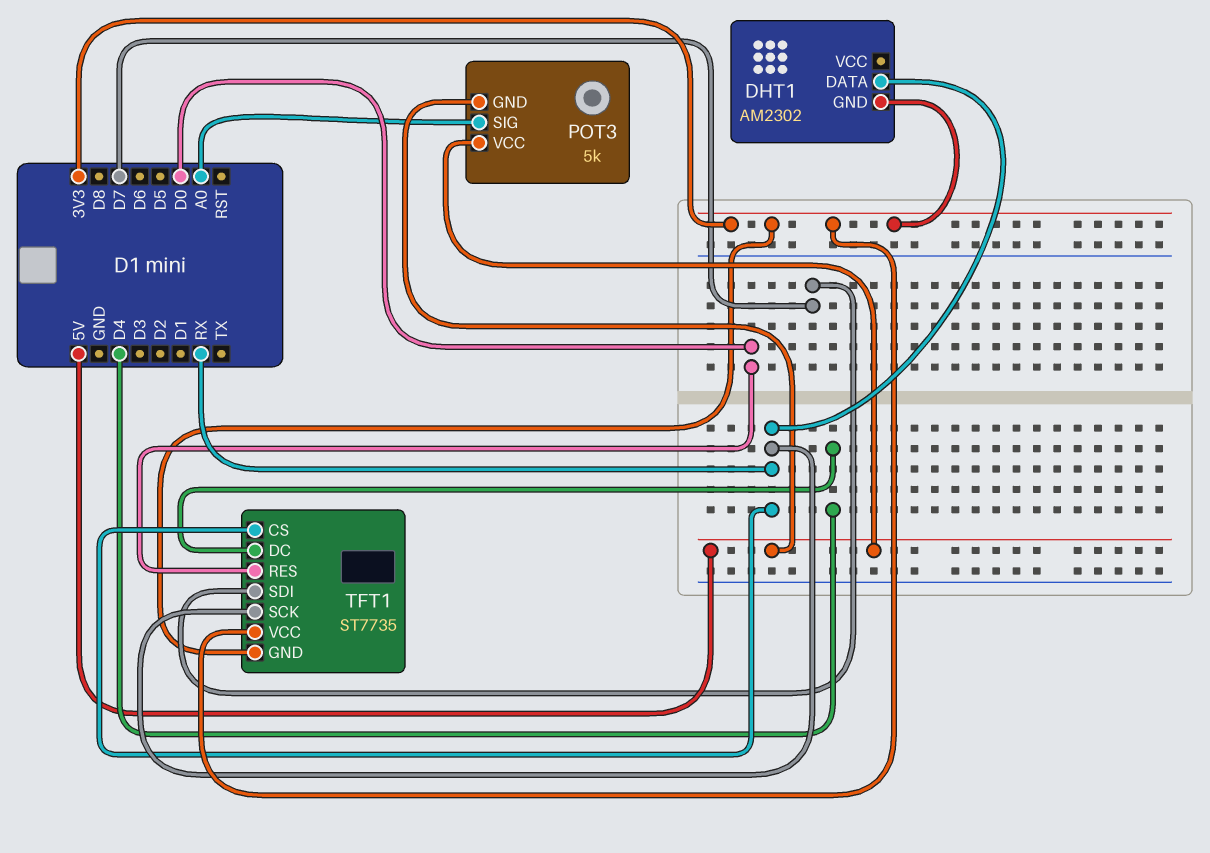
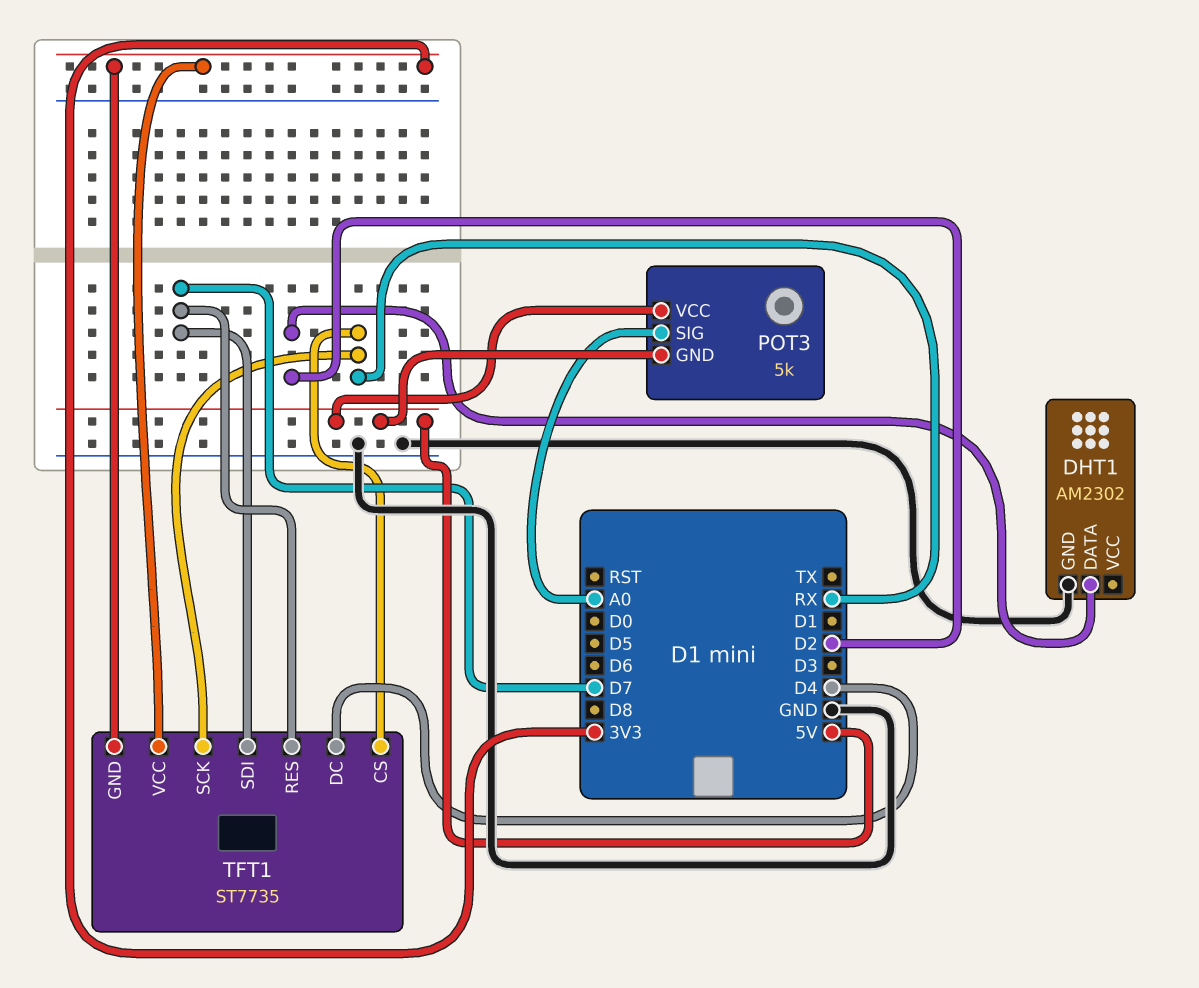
DHT1 pin DATA: RX -> D2
DHT1 pin GND: 3V3 -> GND
TFT1 pin RES: D0 -> D7

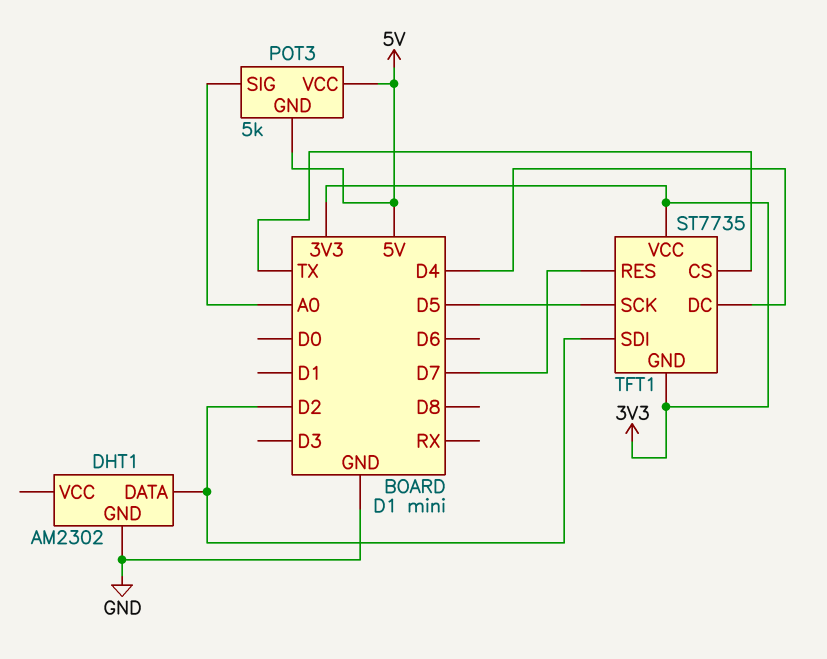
TFT1 pin CS: RX -> TX
TFT1 pin SCK: RX -> D5
TFT1 pin SDI: D7 -> D2

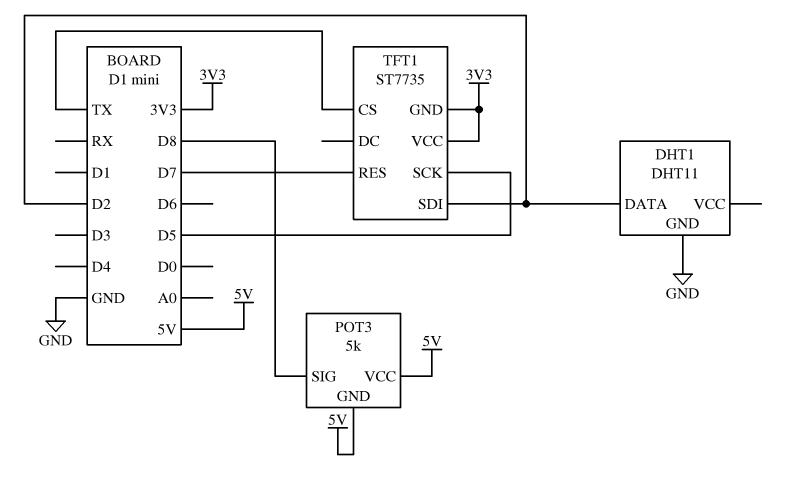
DHT1: AM2302 -> DHT11
POT3 pin SIG: A0 -> D8
TFT1 pin DC: D4 -> none

